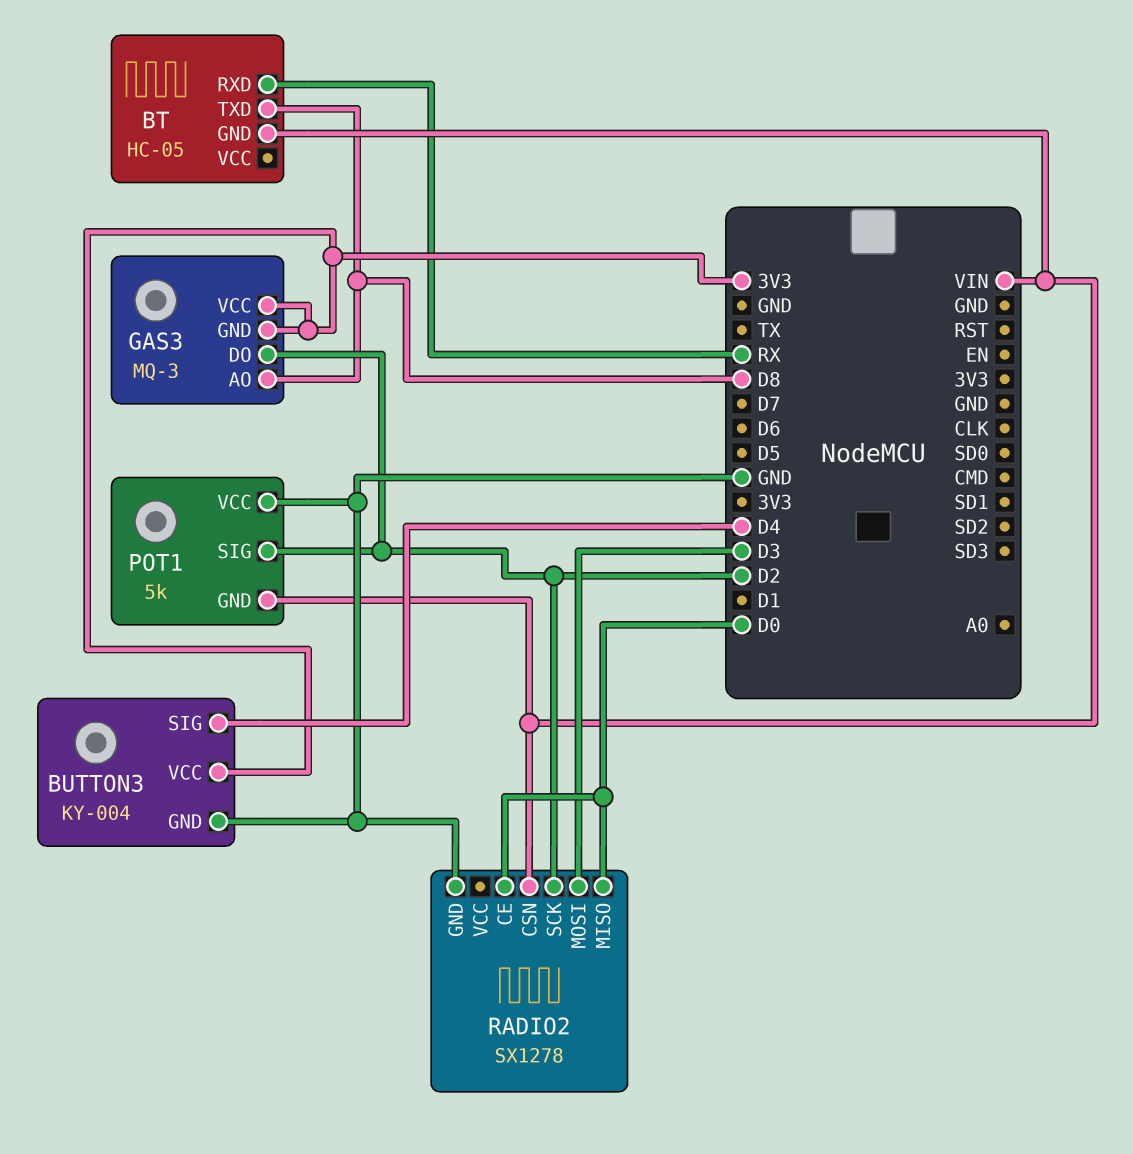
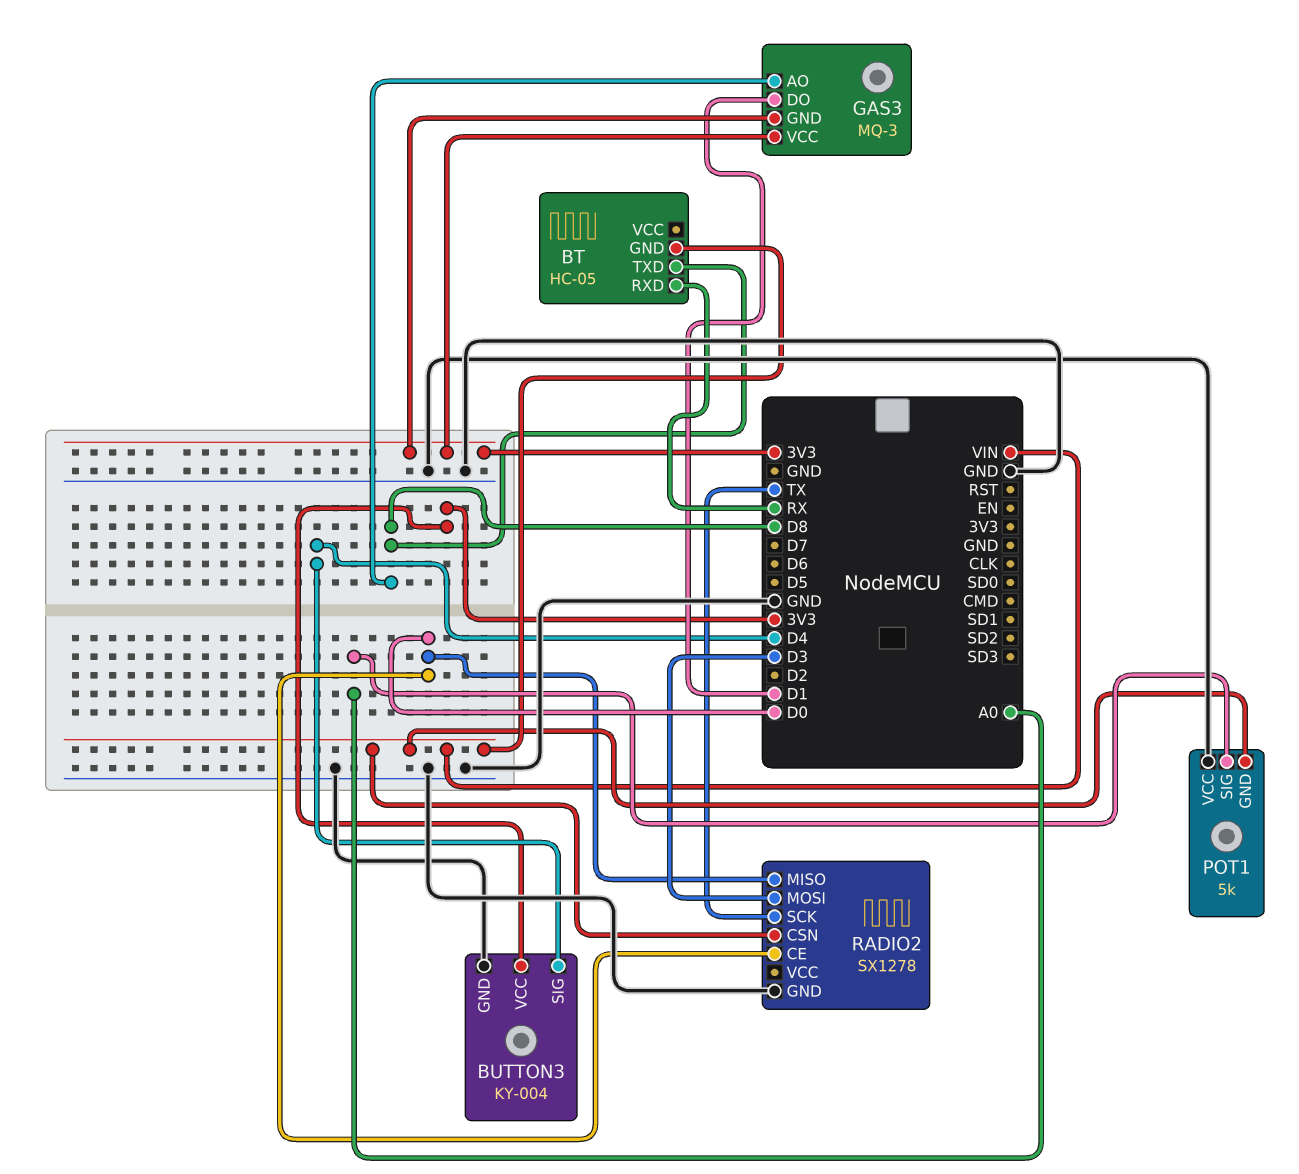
GAS3 pin DO: D2 -> D1
POT1 pin SIG: D2 -> A0
RADIO2 pin SCK: D2 -> TX

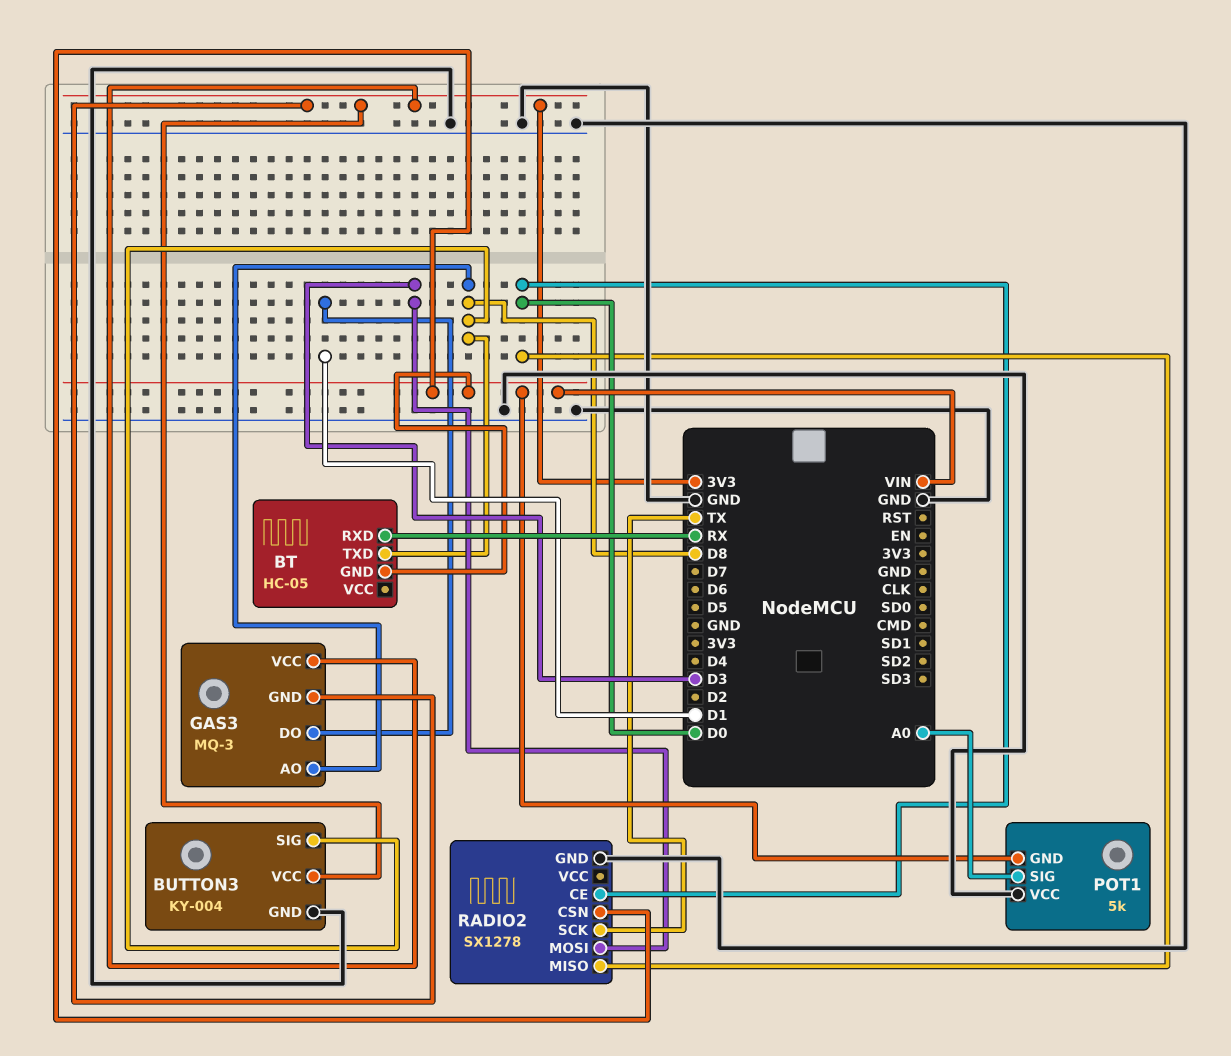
BUTTON3 pin SIG: D4 -> D8

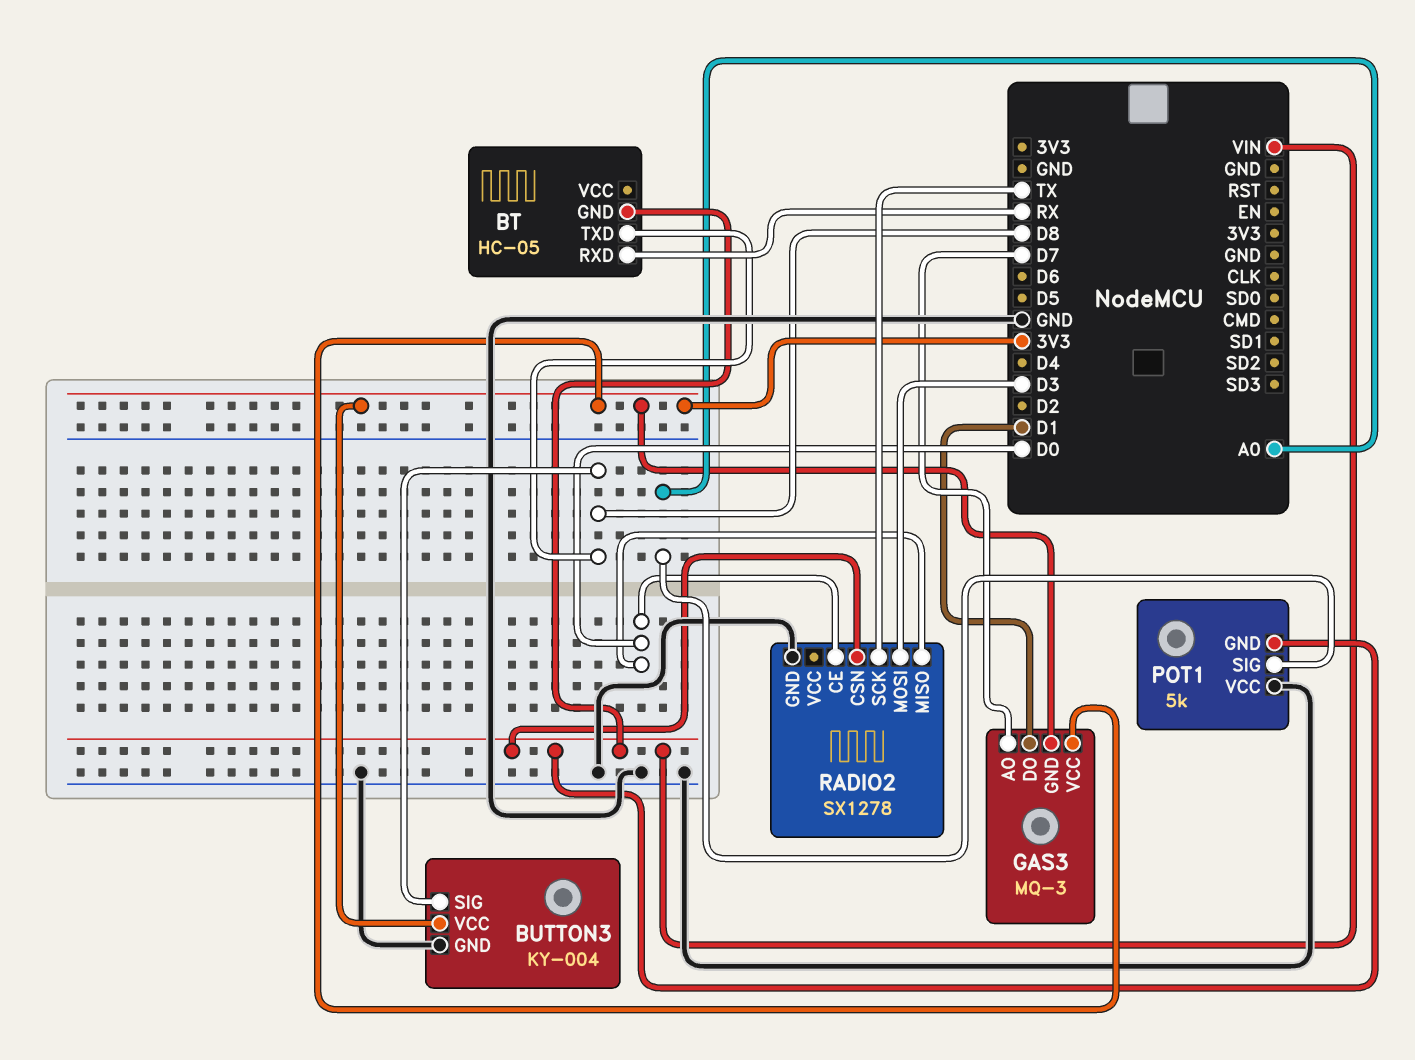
GAS3 pin AO: D8 -> D7

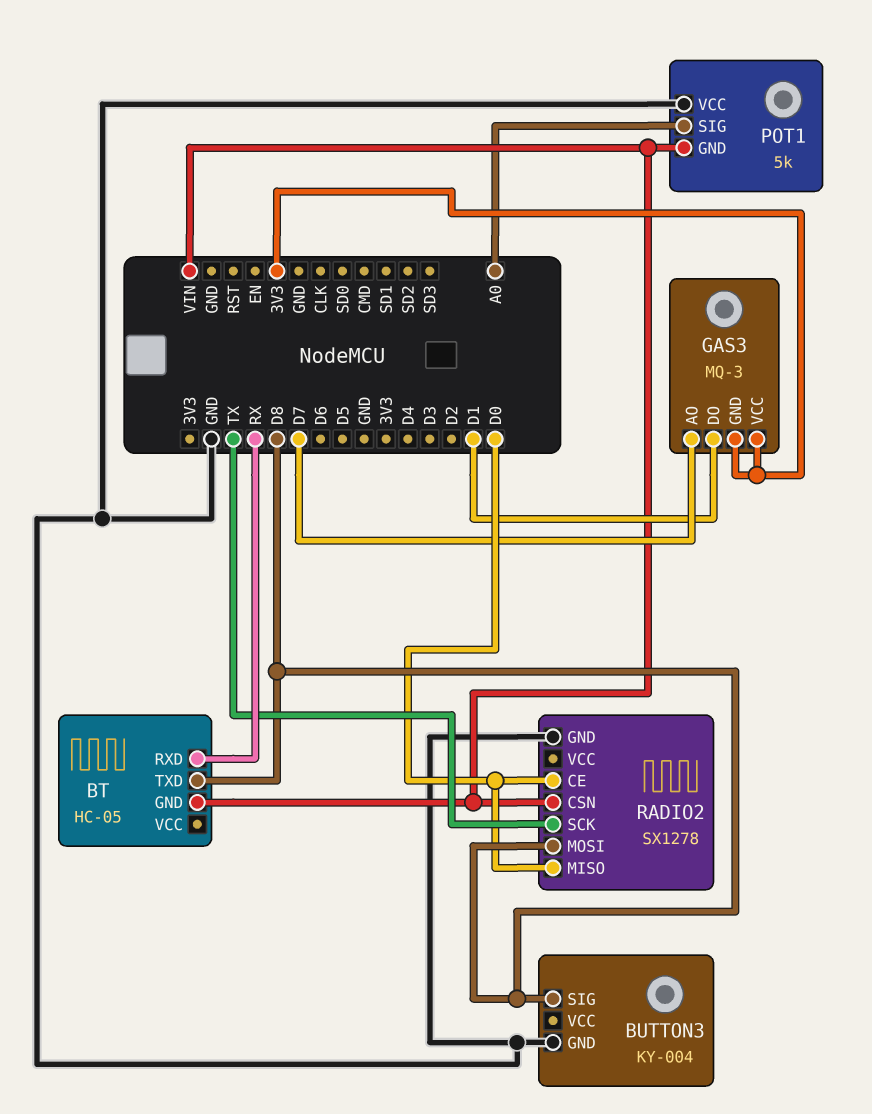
BUTTON3 pin VCC: 3V3 -> none
RADIO2 pin MOSI: D3 -> D8

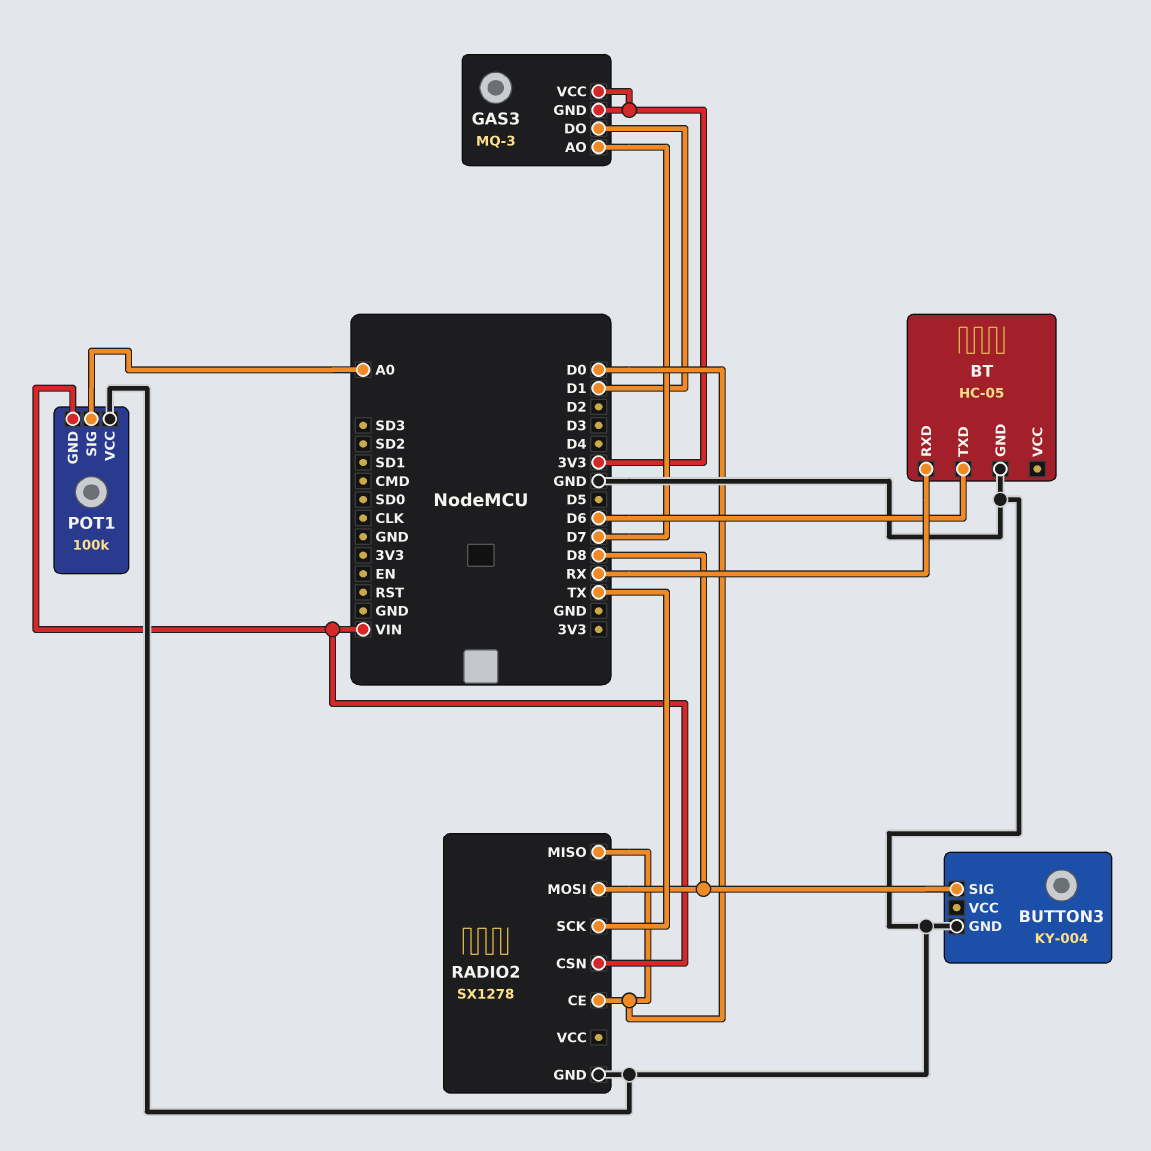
BT pin GND: VIN -> GND
BT pin TXD: D8 -> D6
POT1: 5k -> 100k

